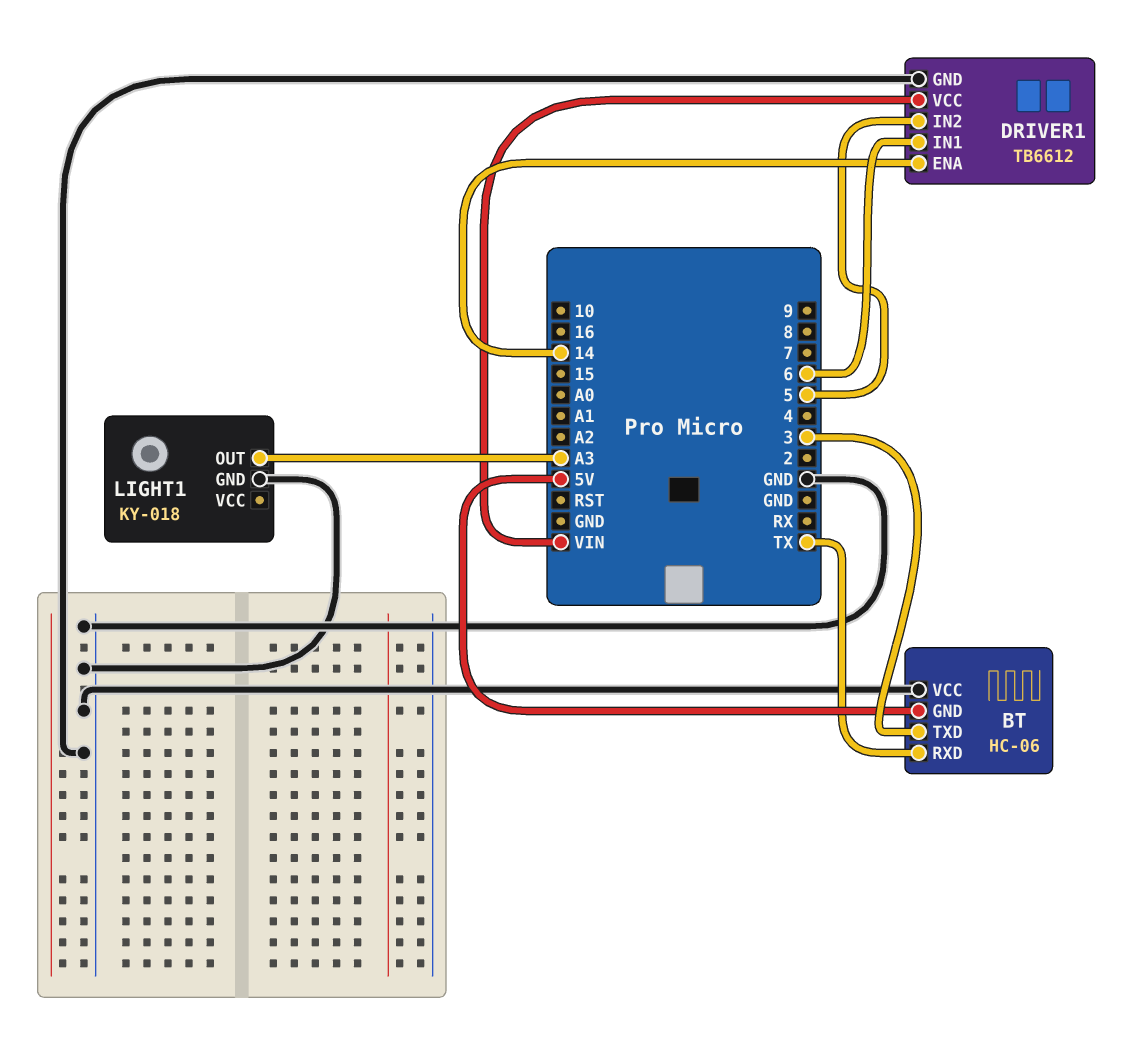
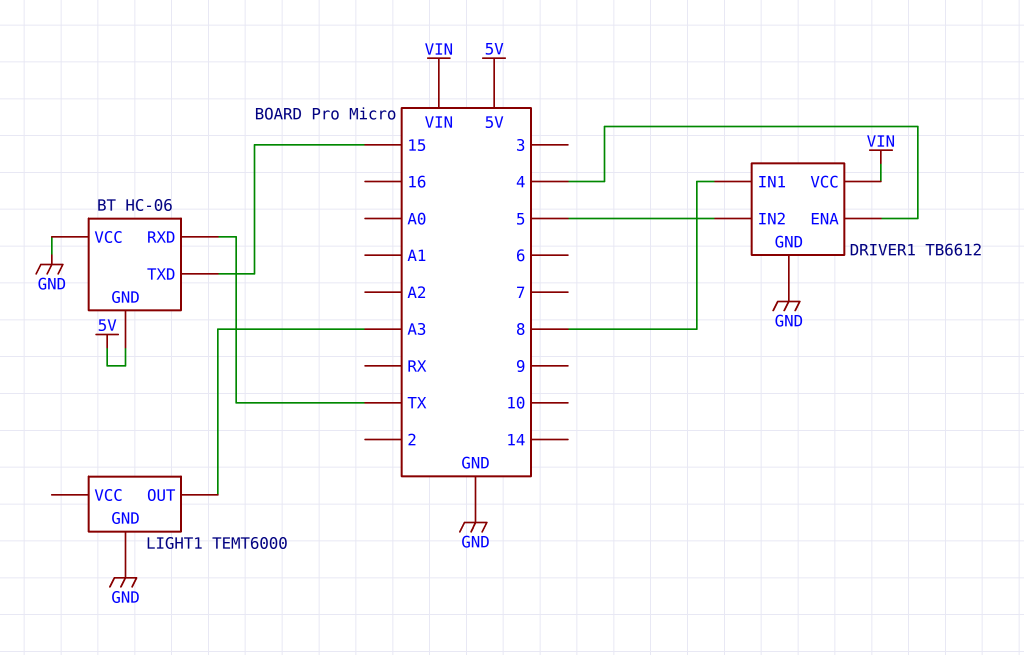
BT pin TXD: 3 -> 15
DRIVER1 pin ENA: 14 -> 4
DRIVER1 pin IN1: 6 -> 8
LIGHT1: KY-018 -> TEMT6000

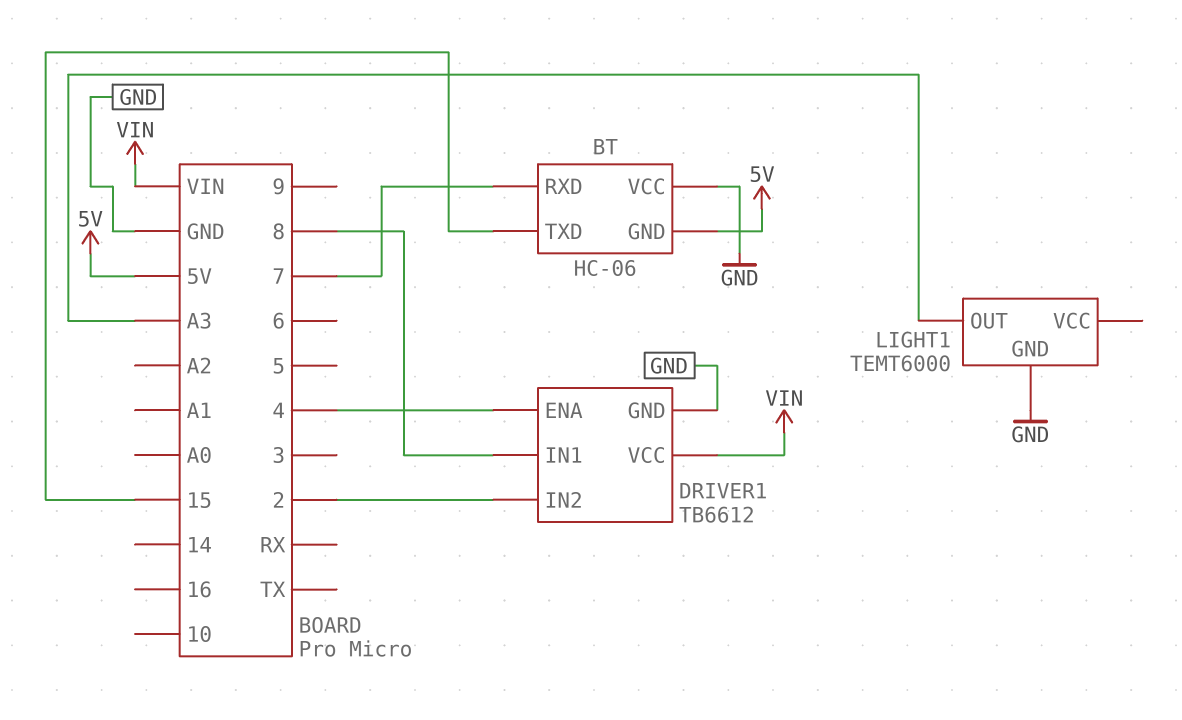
BT pin RXD: TX -> 7
DRIVER1 pin IN2: 5 -> 2

